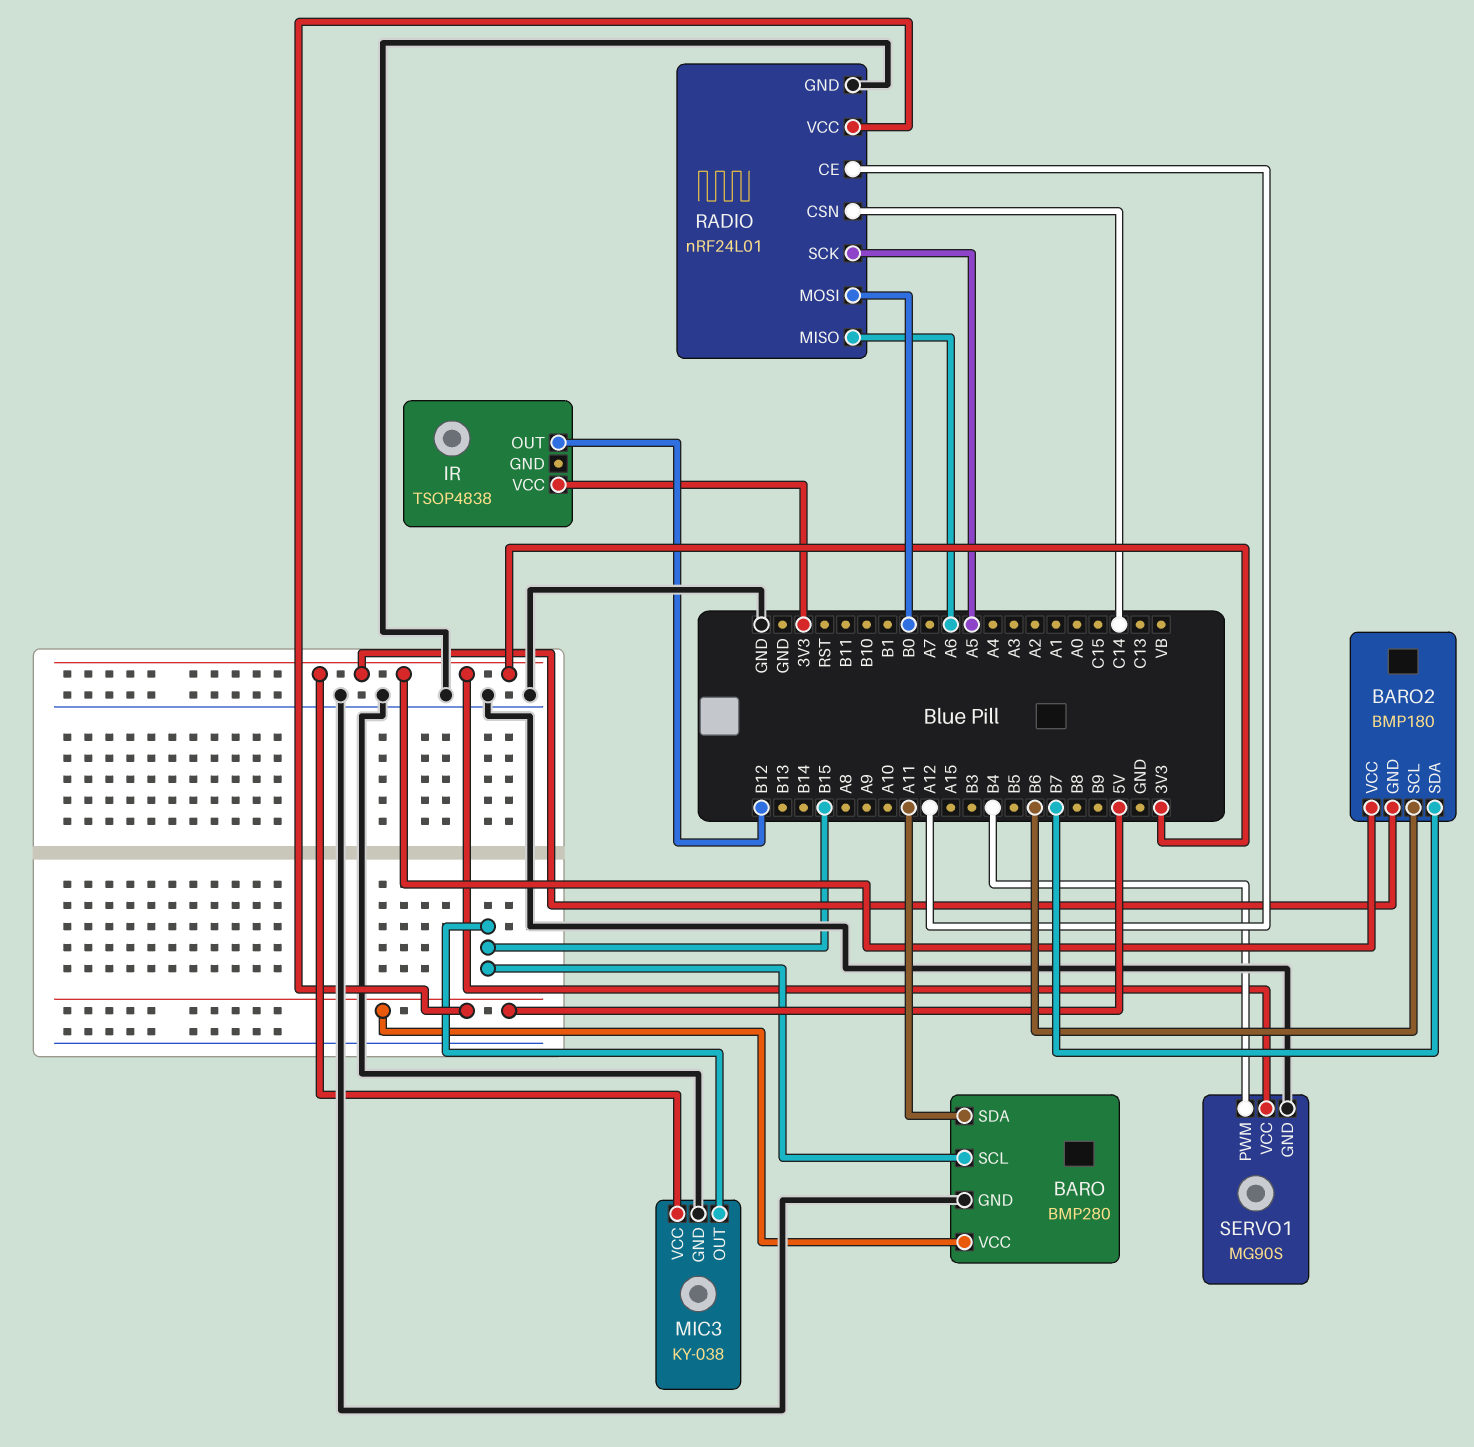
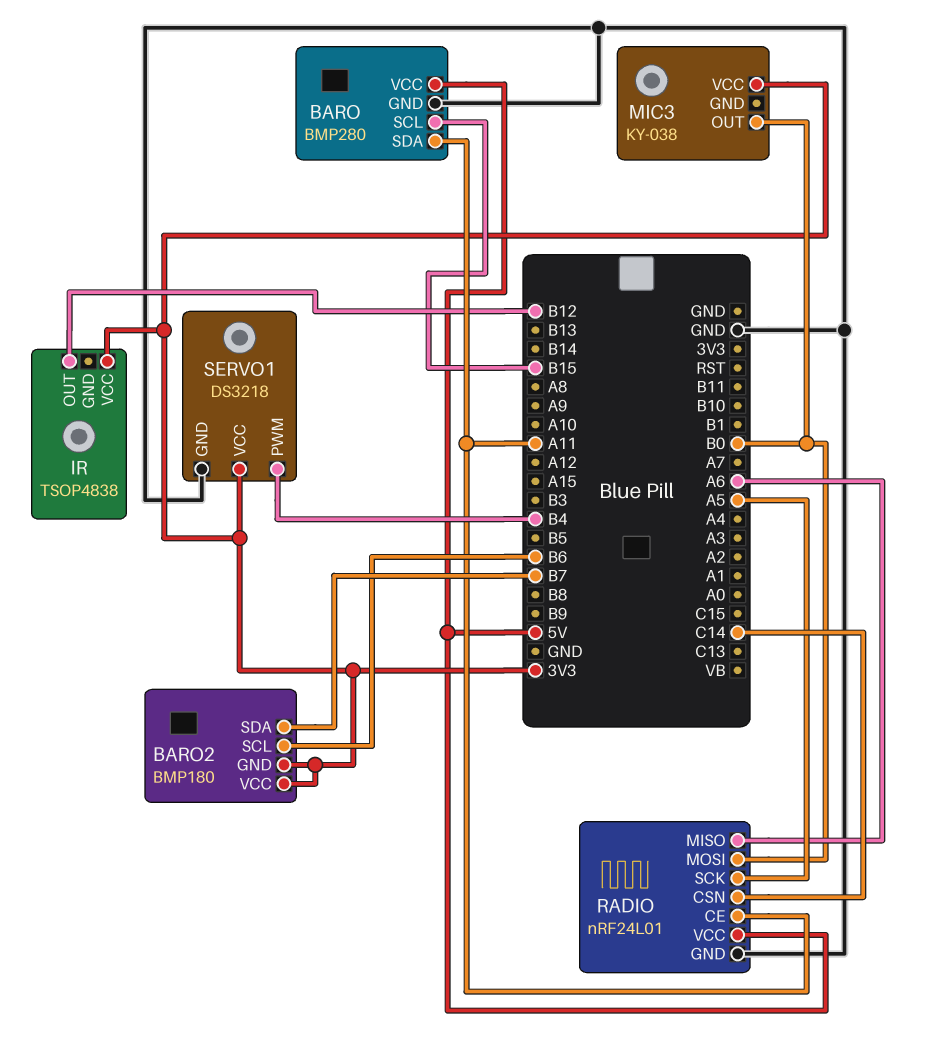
MIC3 pin GND: GND -> none
MIC3 pin OUT: B15 -> B0
RADIO pin CE: A12 -> A11
SERVO1: MG90S -> DS3218

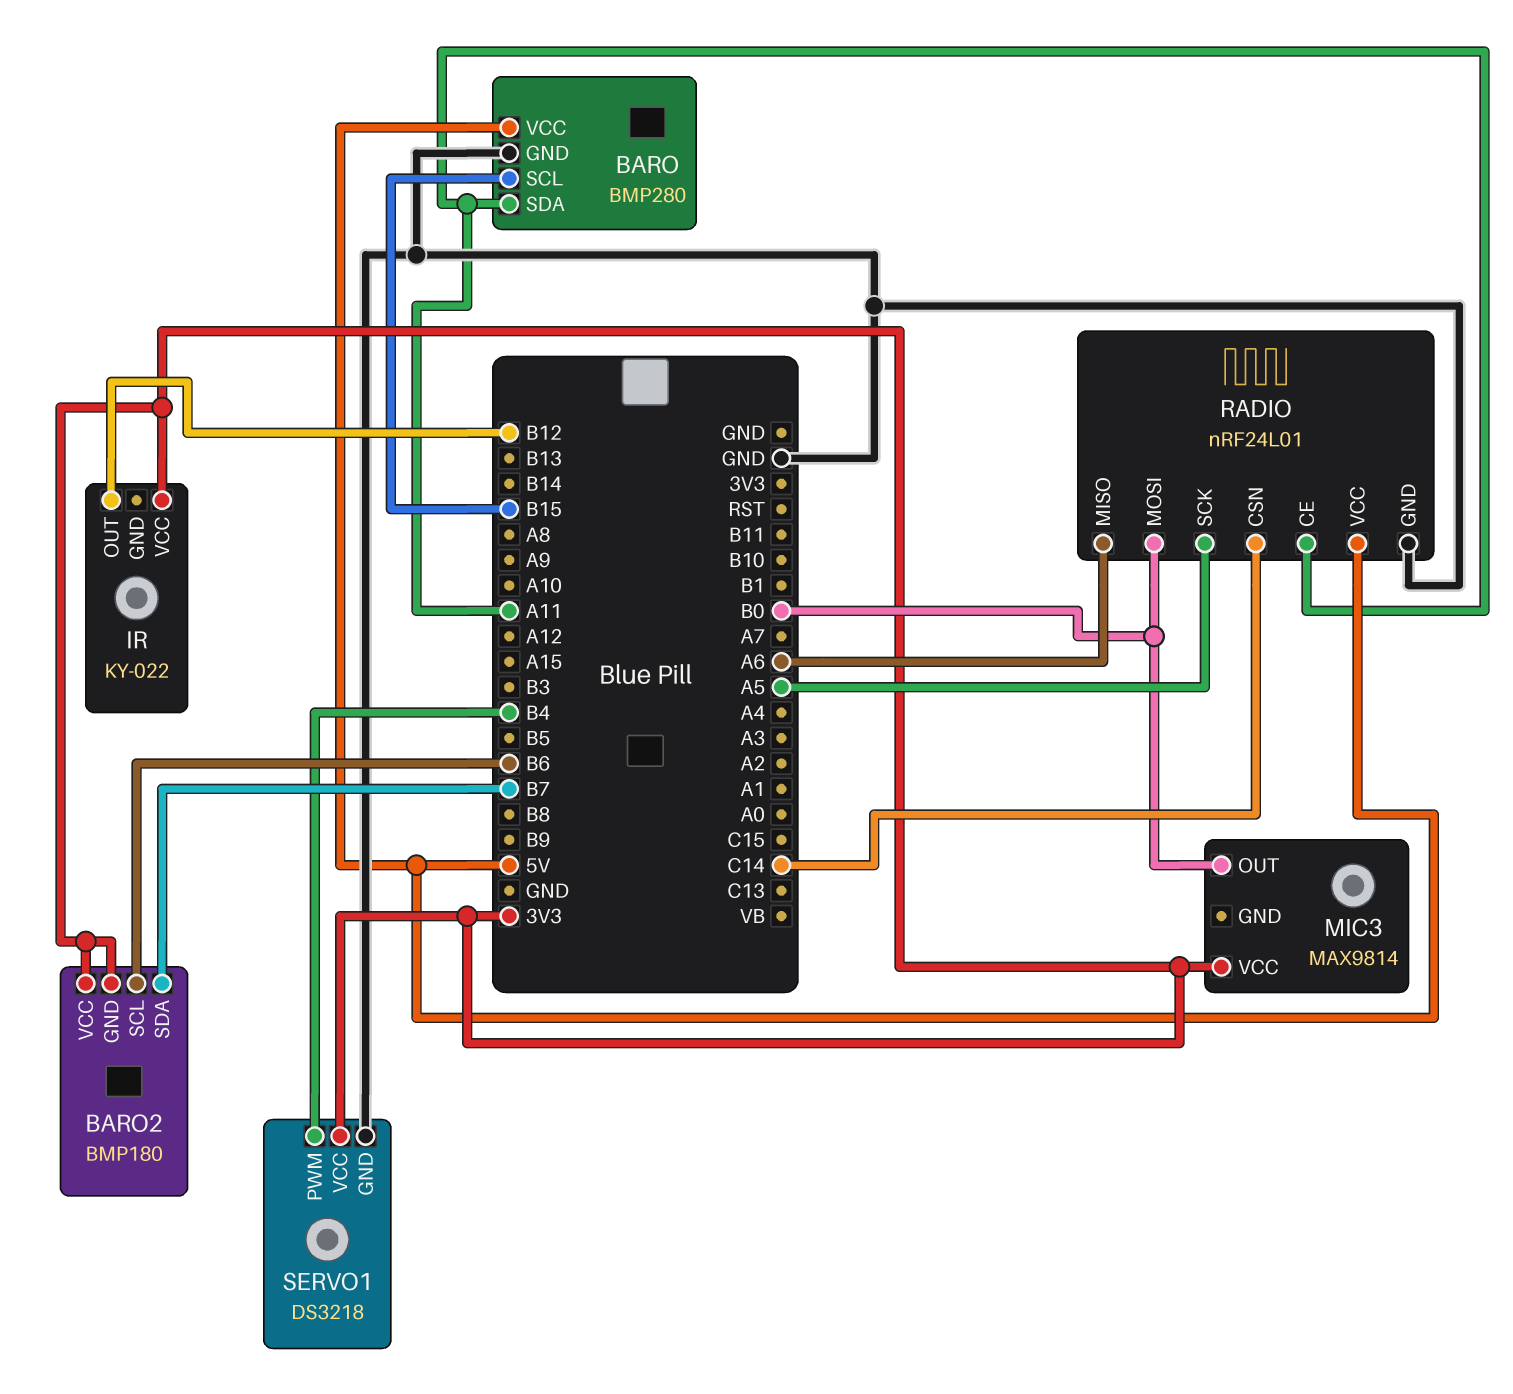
IR: TSOP4838 -> KY-022
MIC3: KY-038 -> MAX9814

